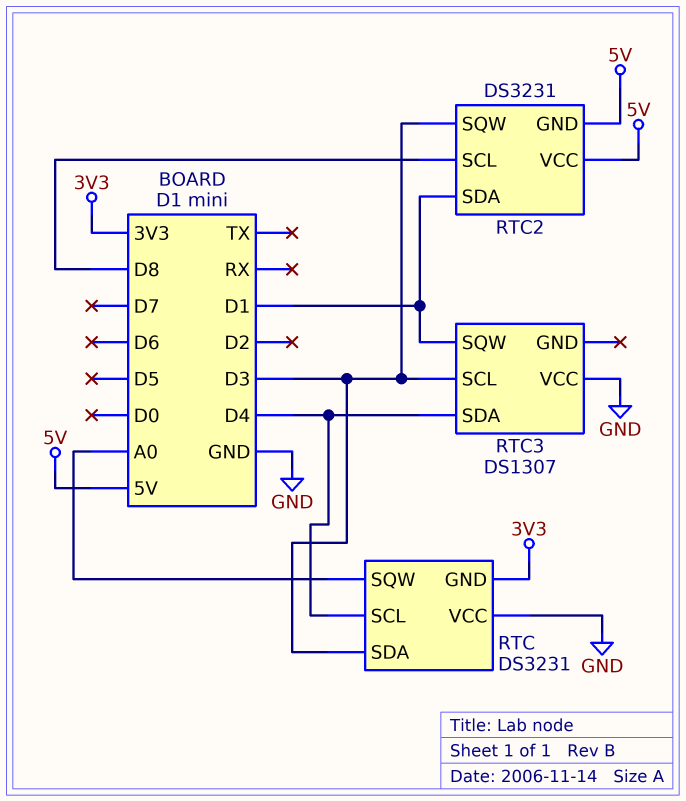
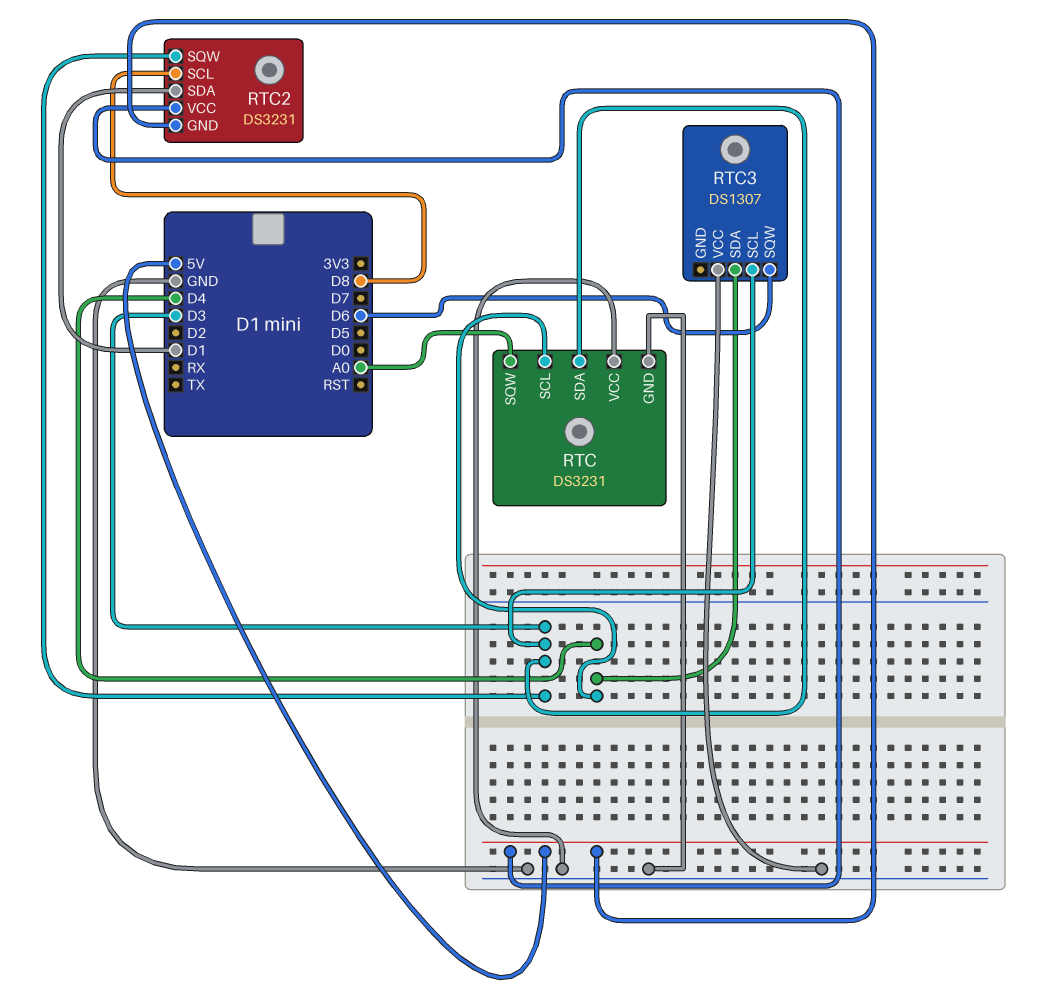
RTC pin GND: 3V3 -> GND
RTC3 pin SQW: D1 -> D6

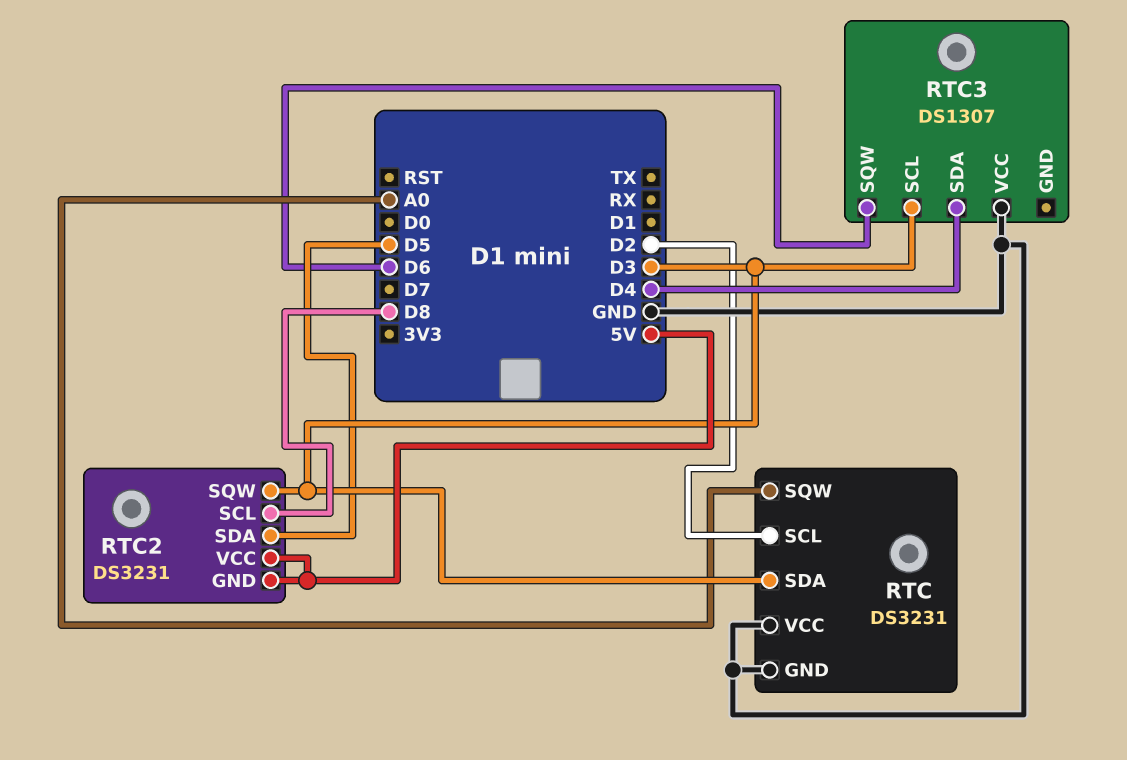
RTC pin SCL: D4 -> D2
RTC2 pin SDA: D1 -> D5

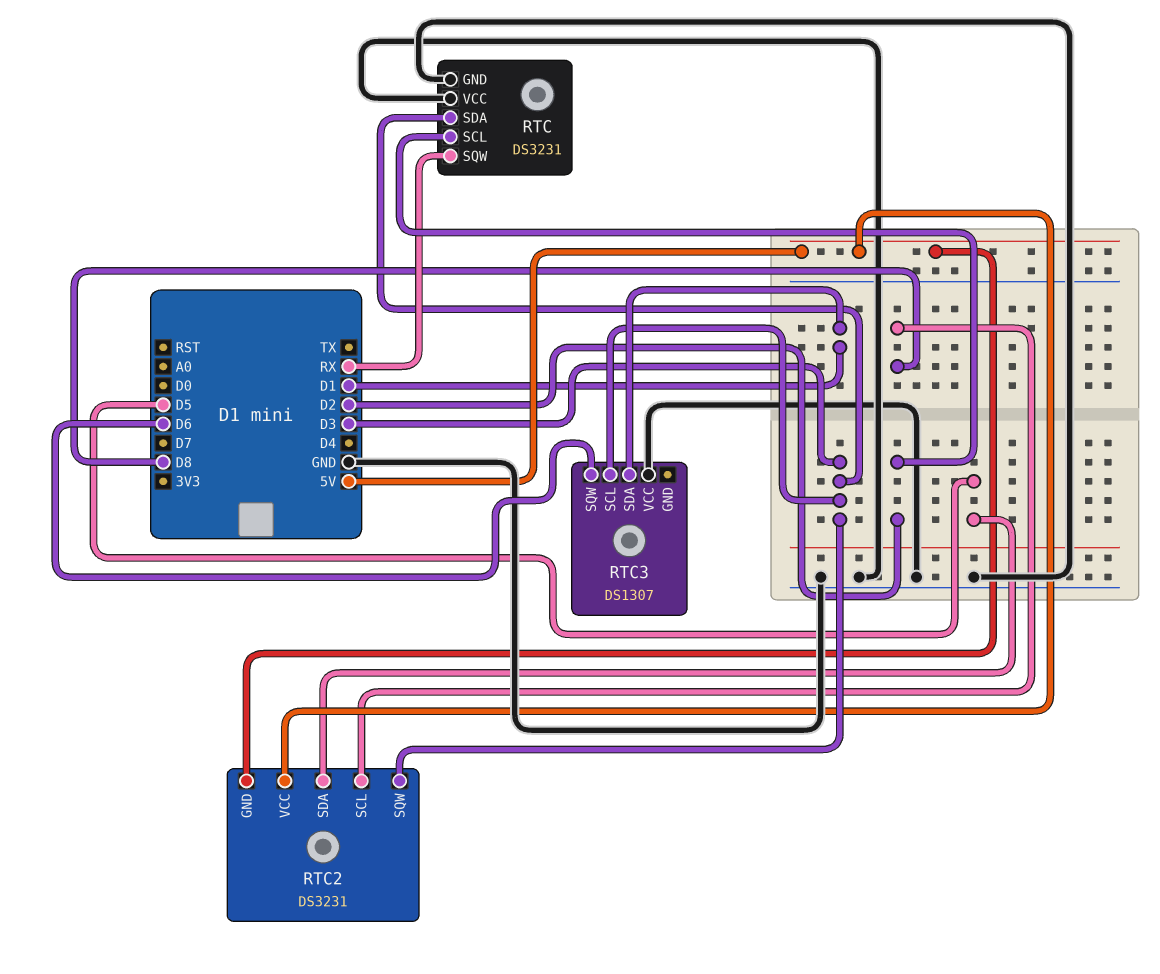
RTC pin SQW: A0 -> RX
RTC3 pin SDA: D4 -> D1

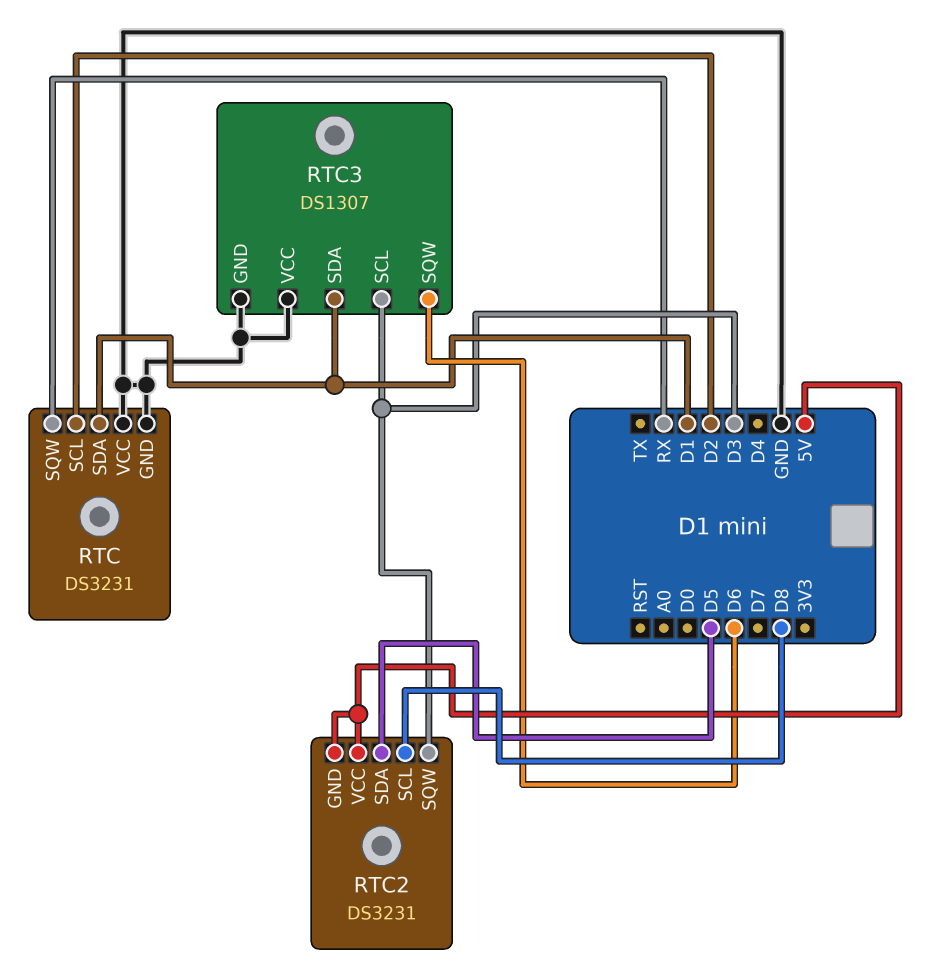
RTC pin SDA: D3 -> D1
RTC3 pin GND: none -> GND

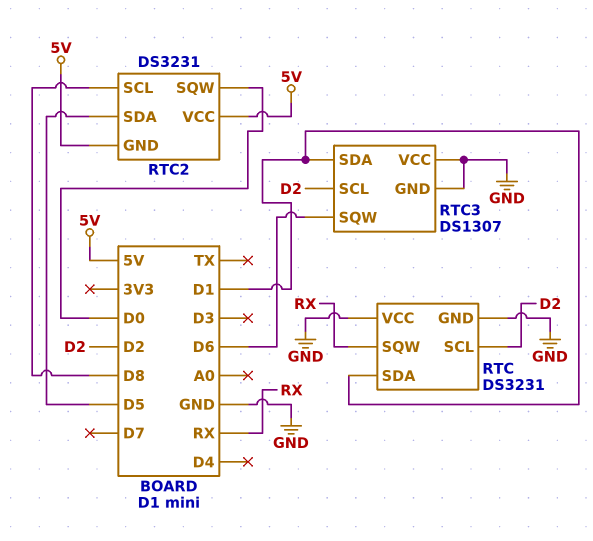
RTC2 pin SQW: D3 -> D0
RTC3 pin SCL: D3 -> D2

